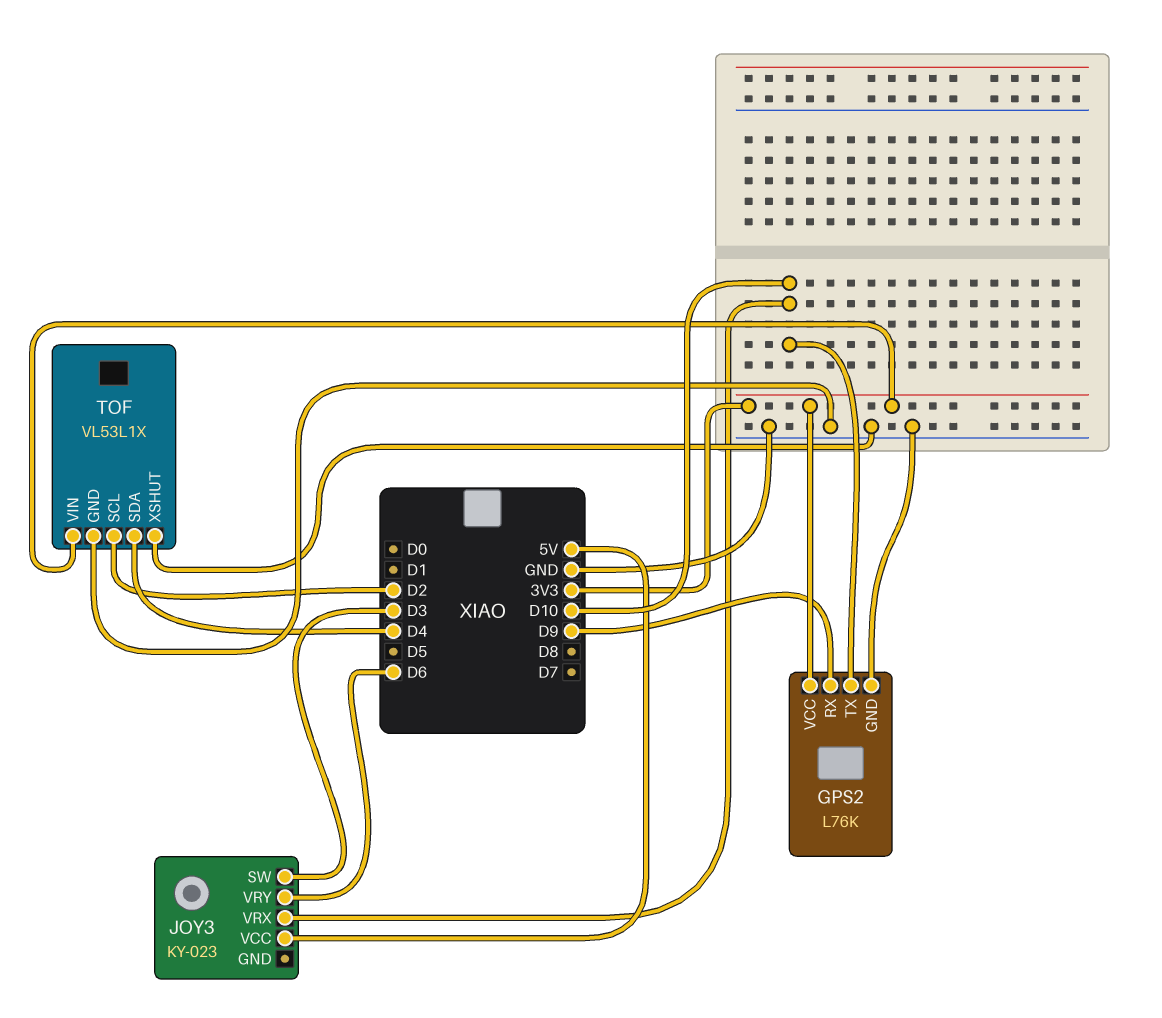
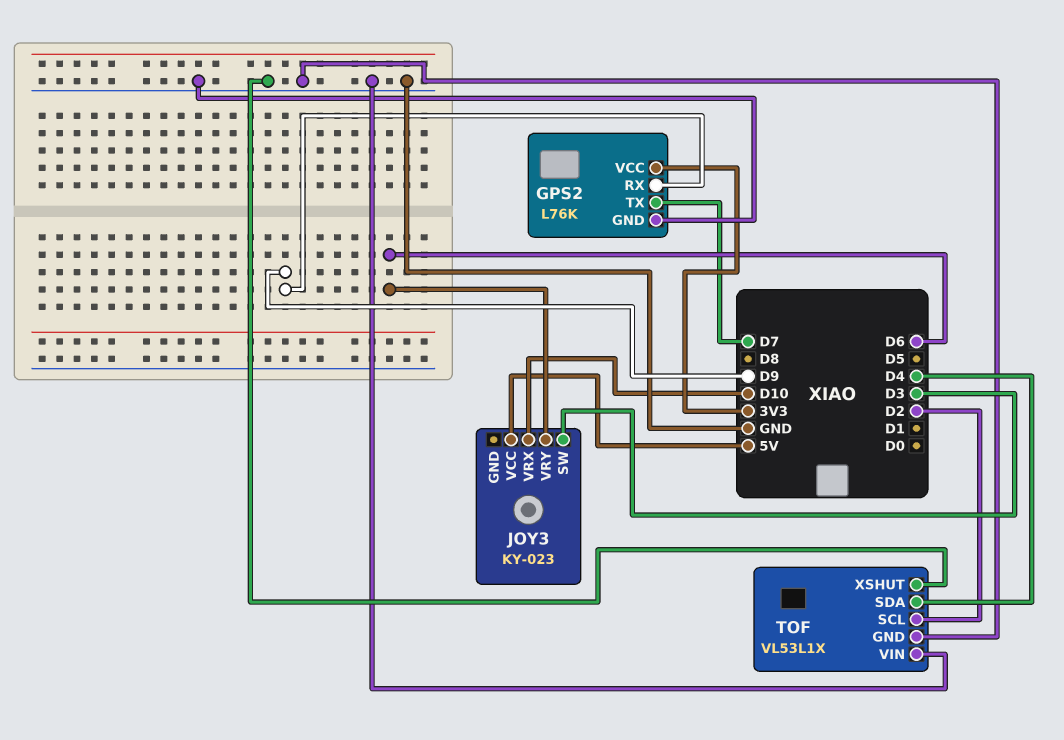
GPS2 pin TX: D10 -> D7
TOF pin VIN: 3V3 -> GND

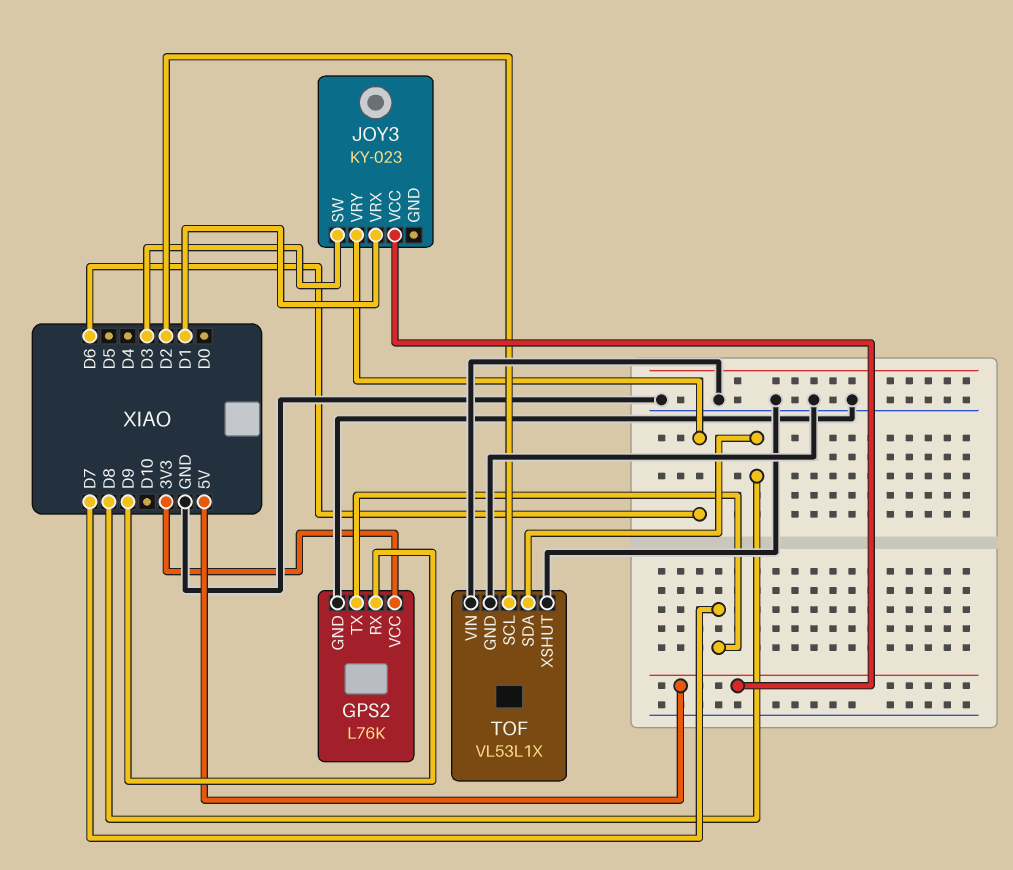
JOY3 pin VRX: D10 -> D1
TOF pin SDA: D4 -> D8

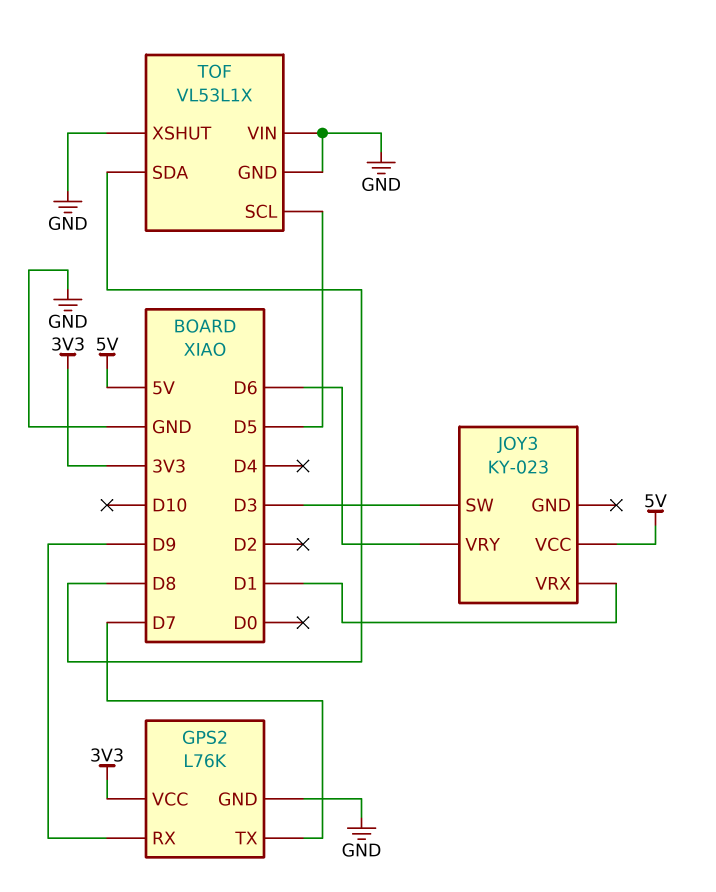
TOF pin SCL: D2 -> D5

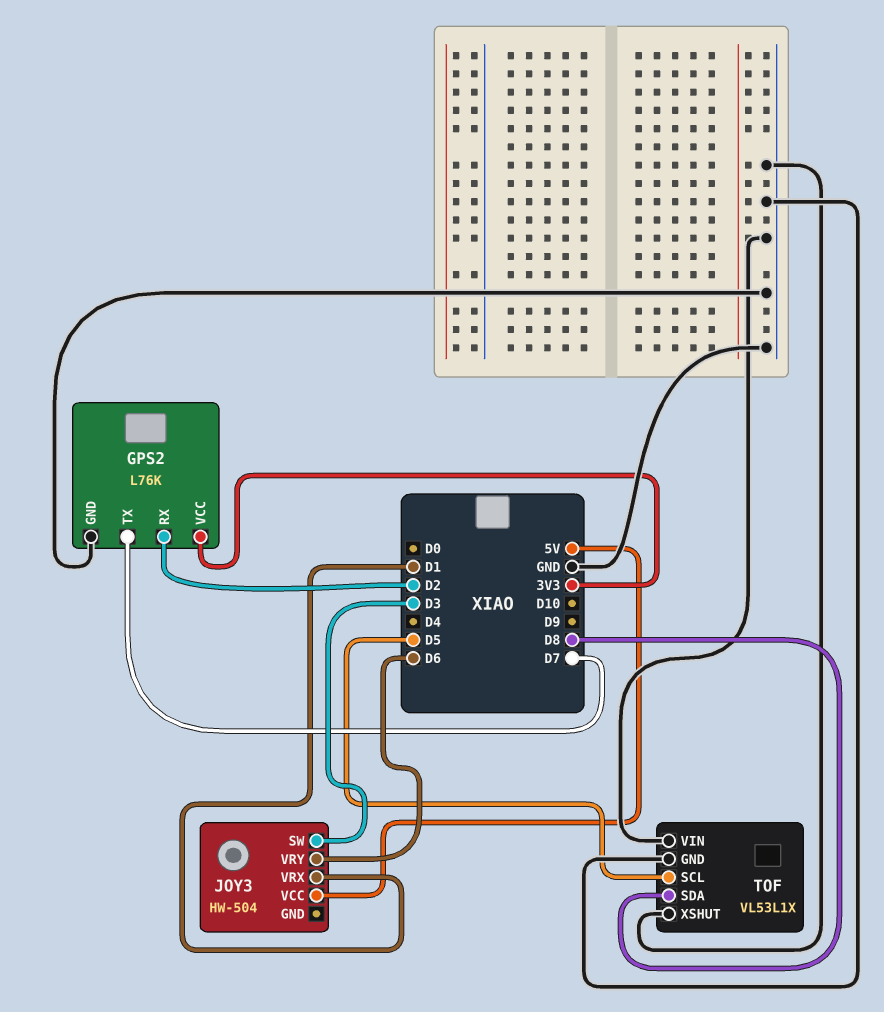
GPS2 pin RX: D9 -> D2
JOY3: KY-023 -> HW-504

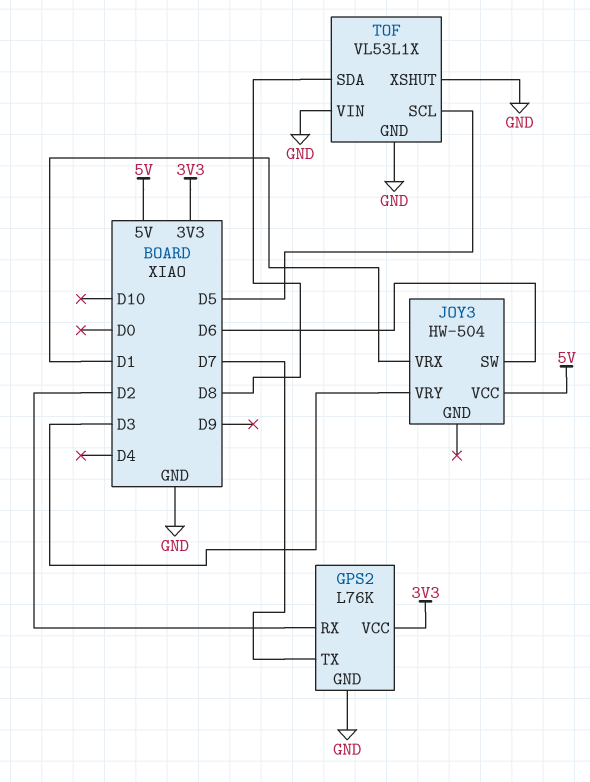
JOY3 pin SW: D3 -> D6
JOY3 pin VRY: D6 -> D3

